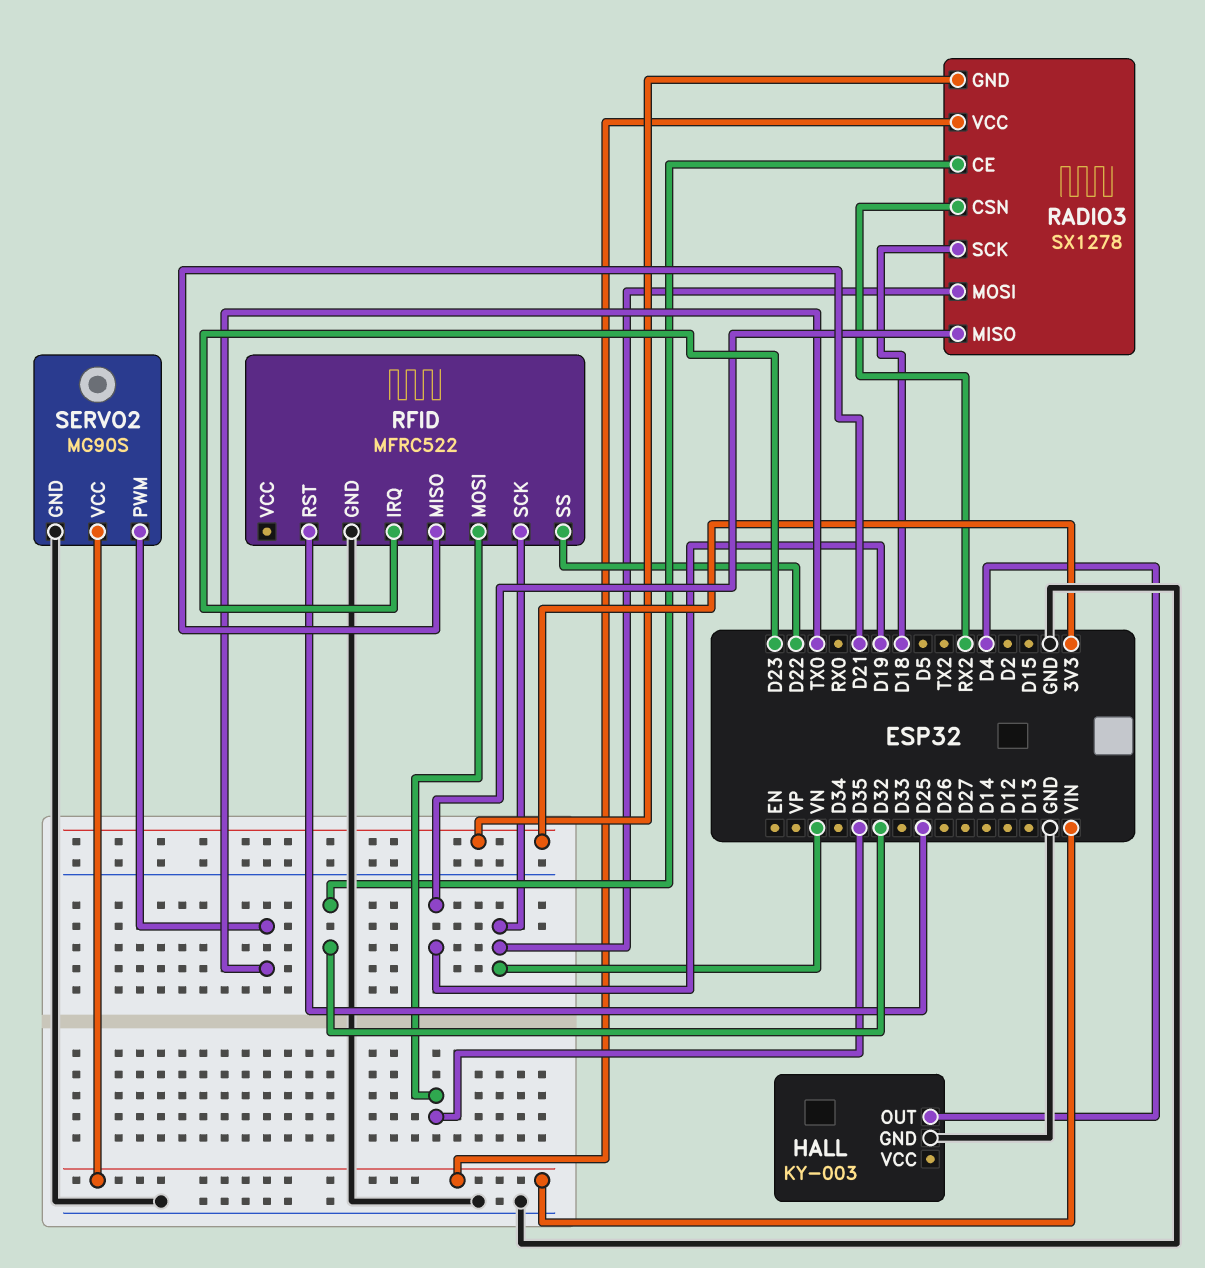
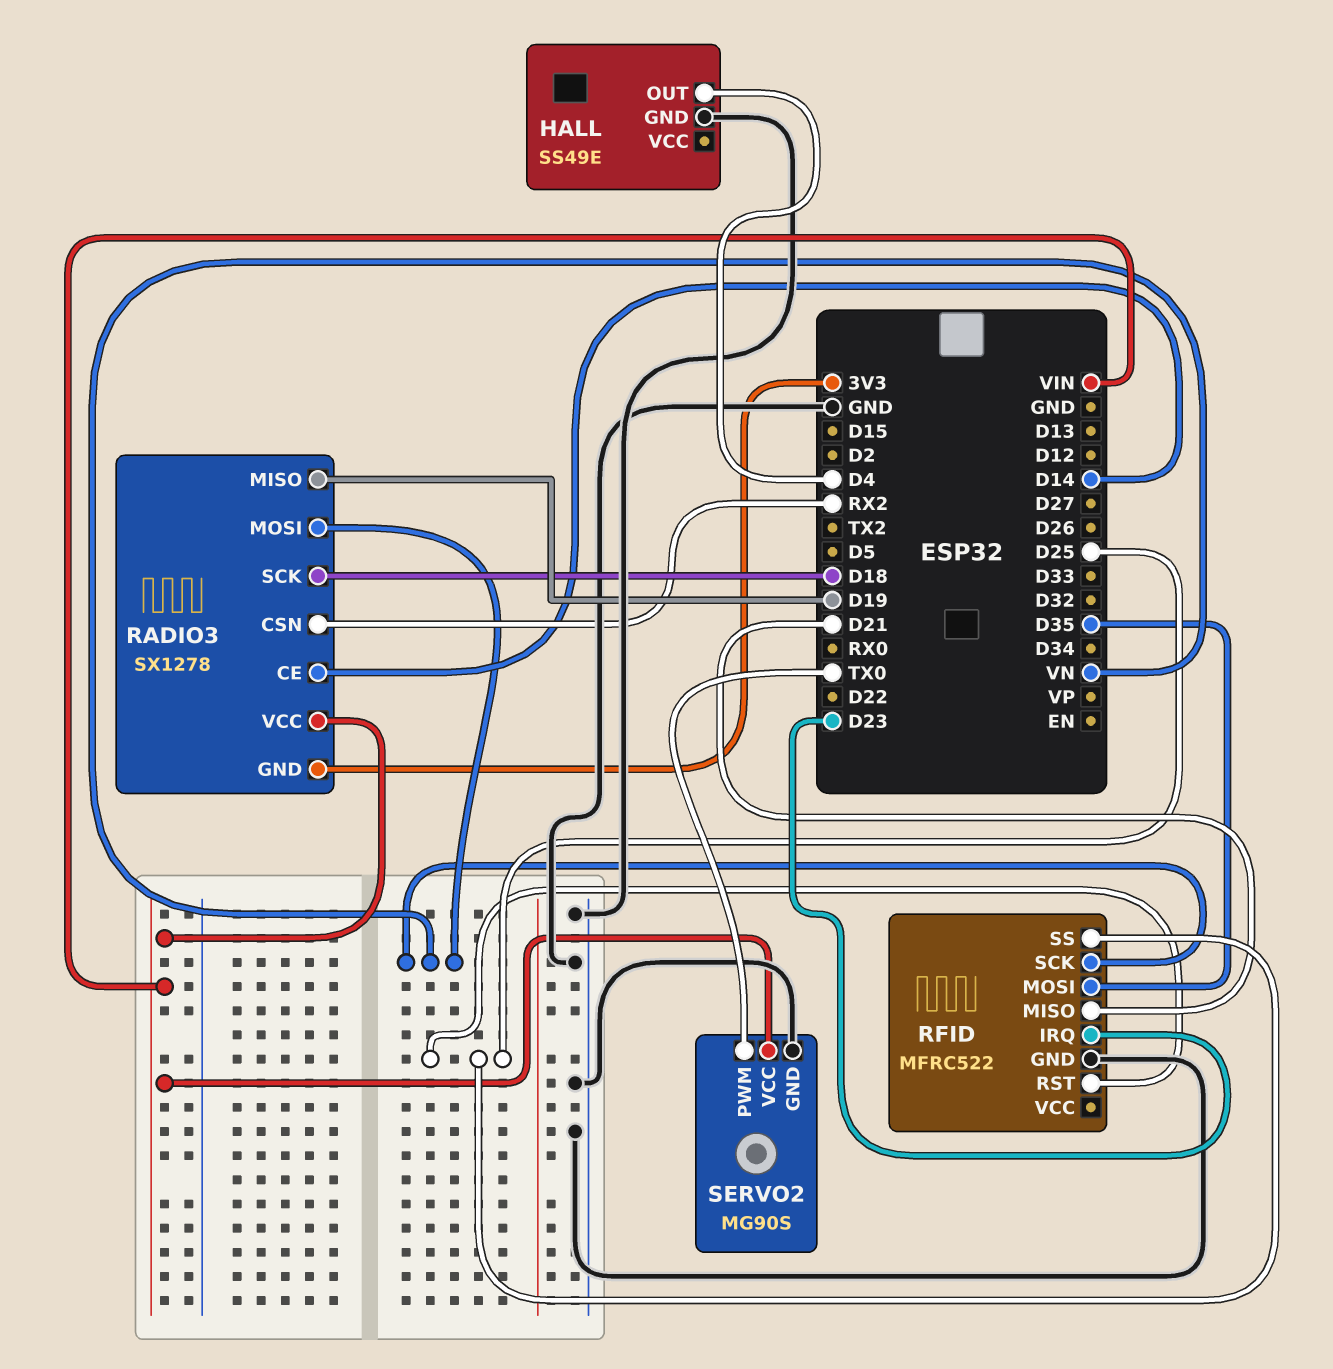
HALL: KY-003 -> SS49E
RADIO3 pin CE: D32 -> D14
RFID pin SS: D22 -> D25

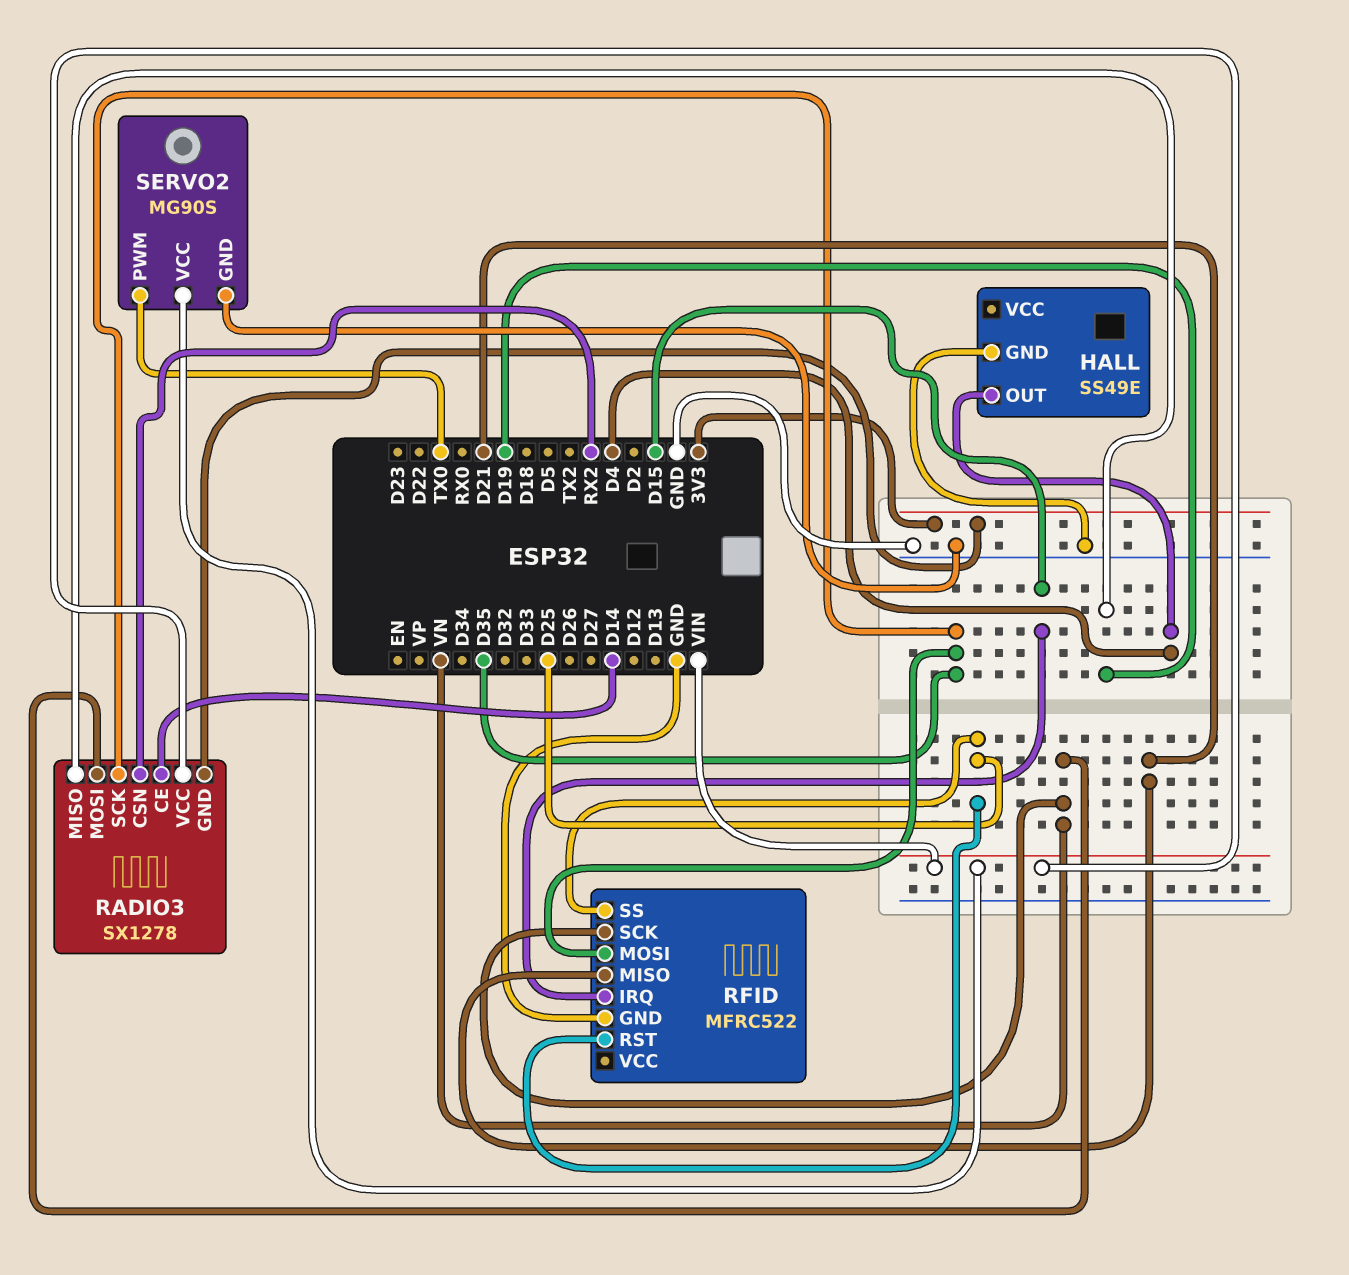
RADIO3 pin SCK: D18 -> D35
RFID pin IRQ: D23 -> D15

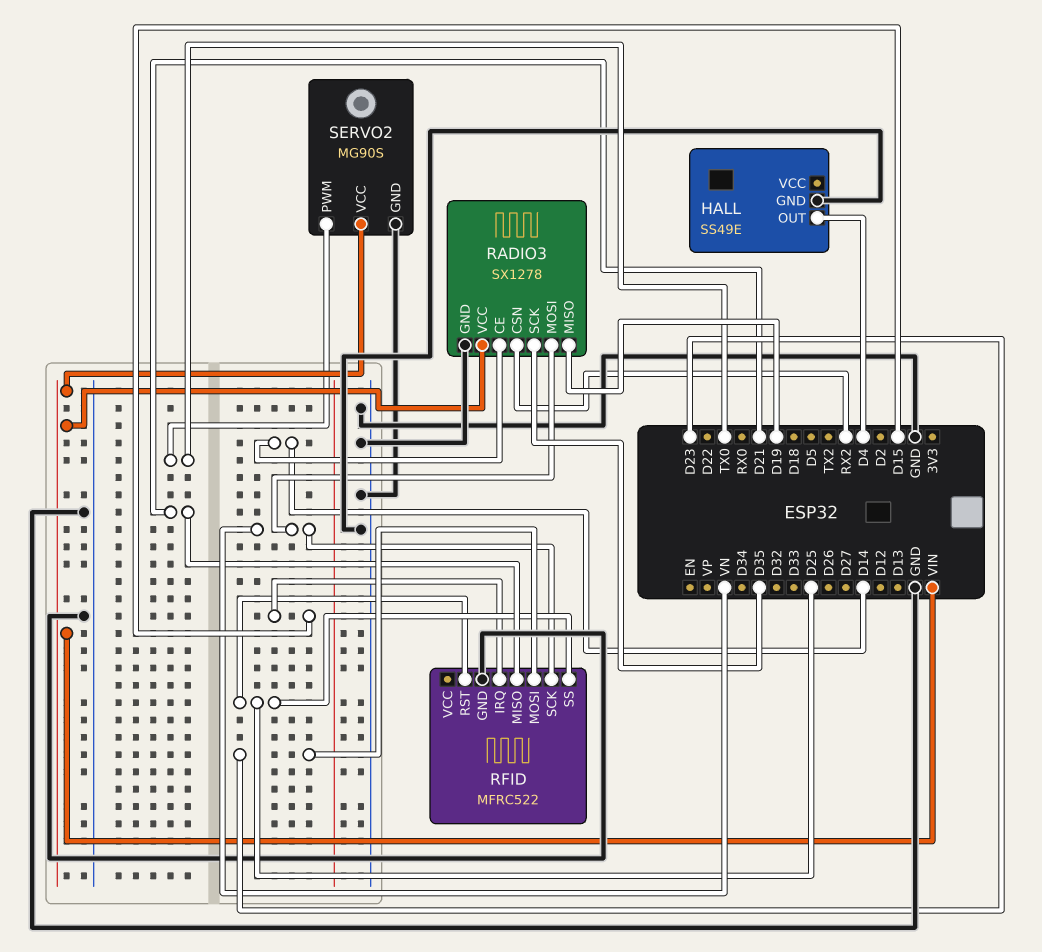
RADIO3 pin GND: 3V3 -> GND
RFID pin MOSI: D35 -> D23

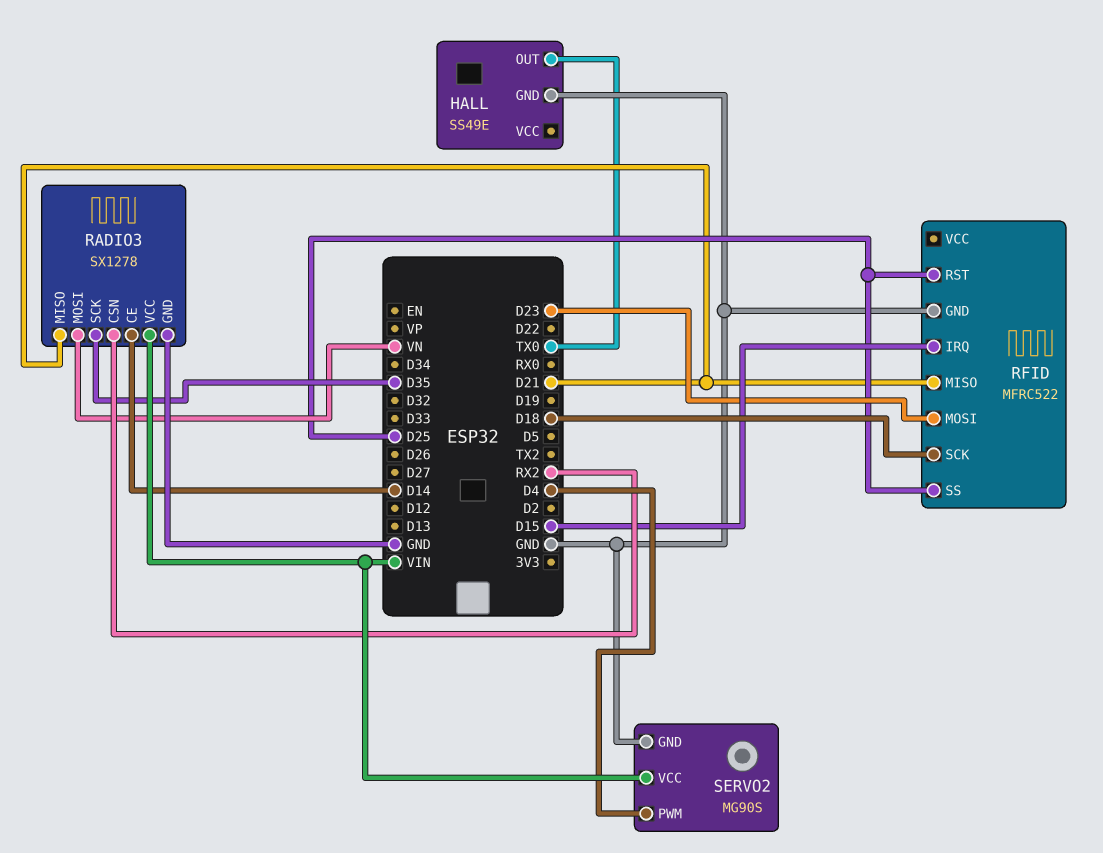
HALL pin OUT: D4 -> TX0
RADIO3 pin MISO: D19 -> D21
RFID pin SCK: VN -> D18
SERVO2 pin PWM: TX0 -> D4

